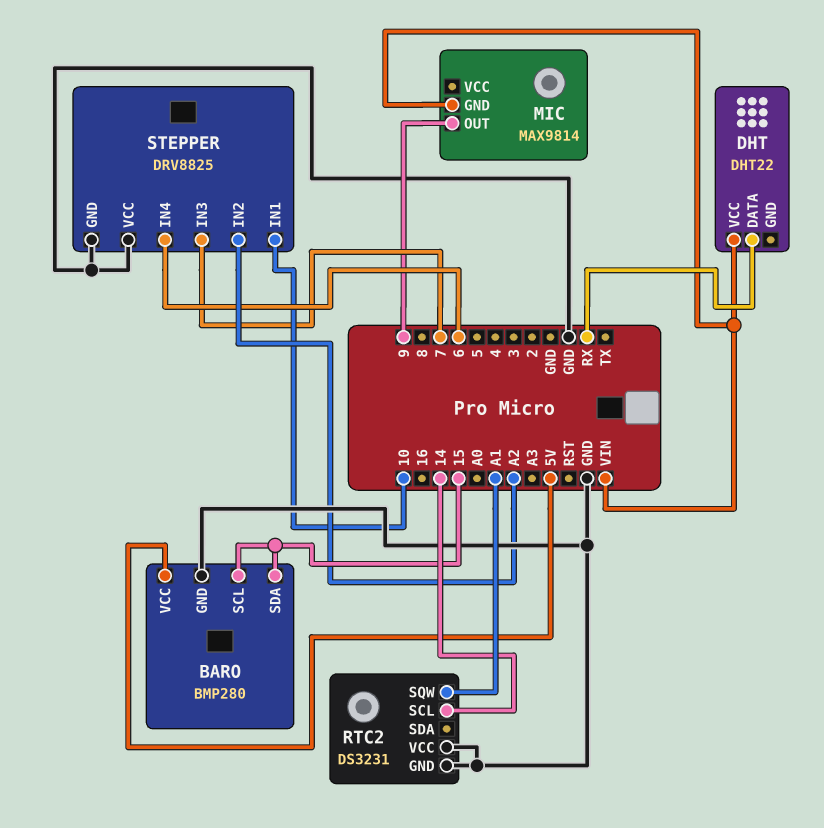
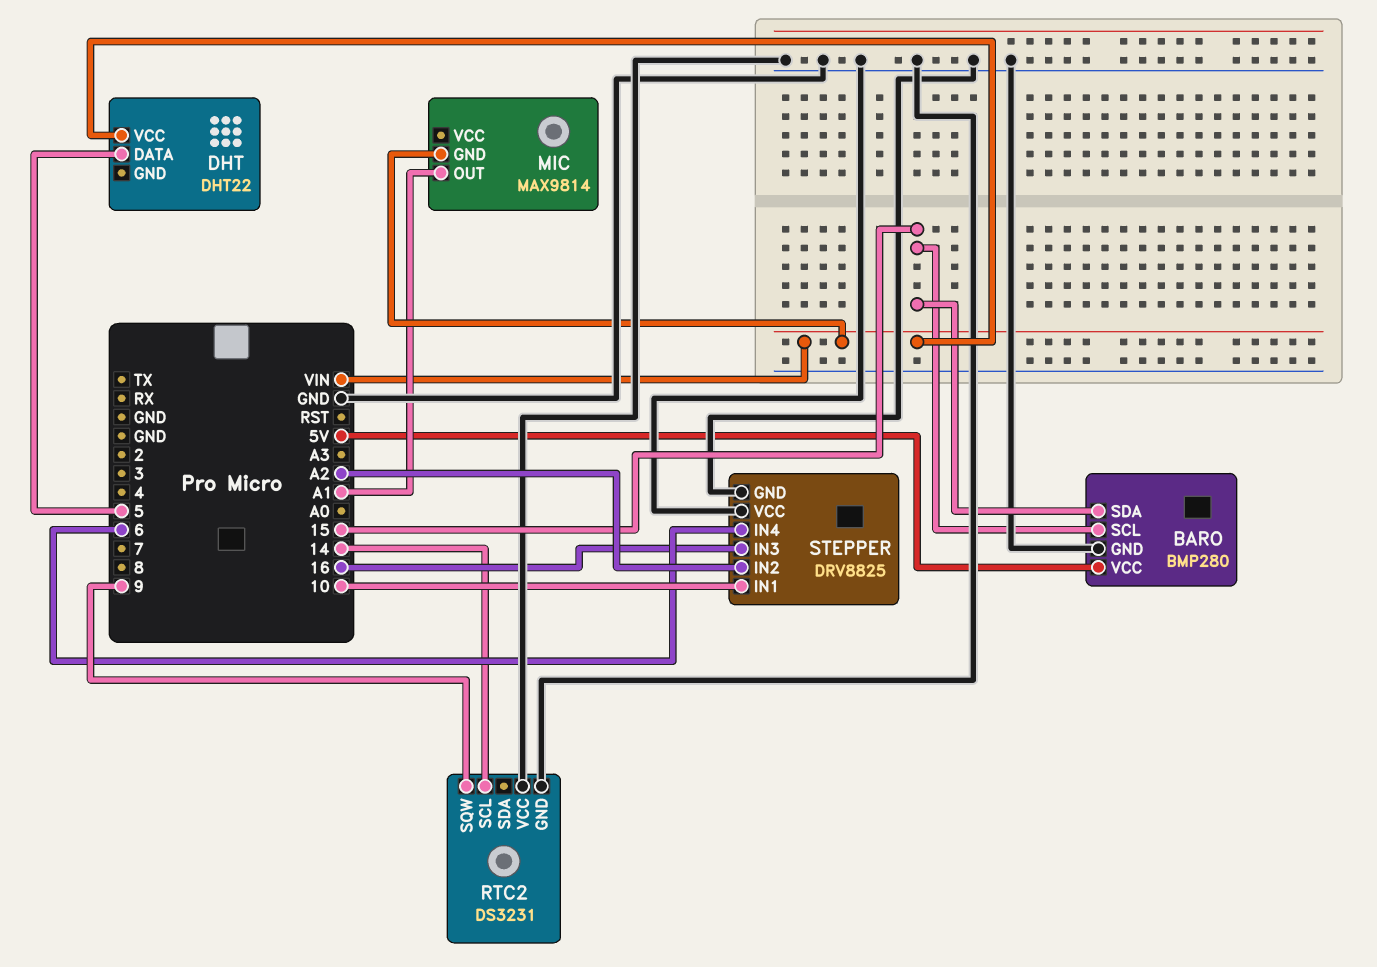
DHT pin DATA: RX -> 5
MIC pin OUT: 9 -> A1
RTC2 pin SQW: A1 -> 9
STEPPER pin IN3: 7 -> 16

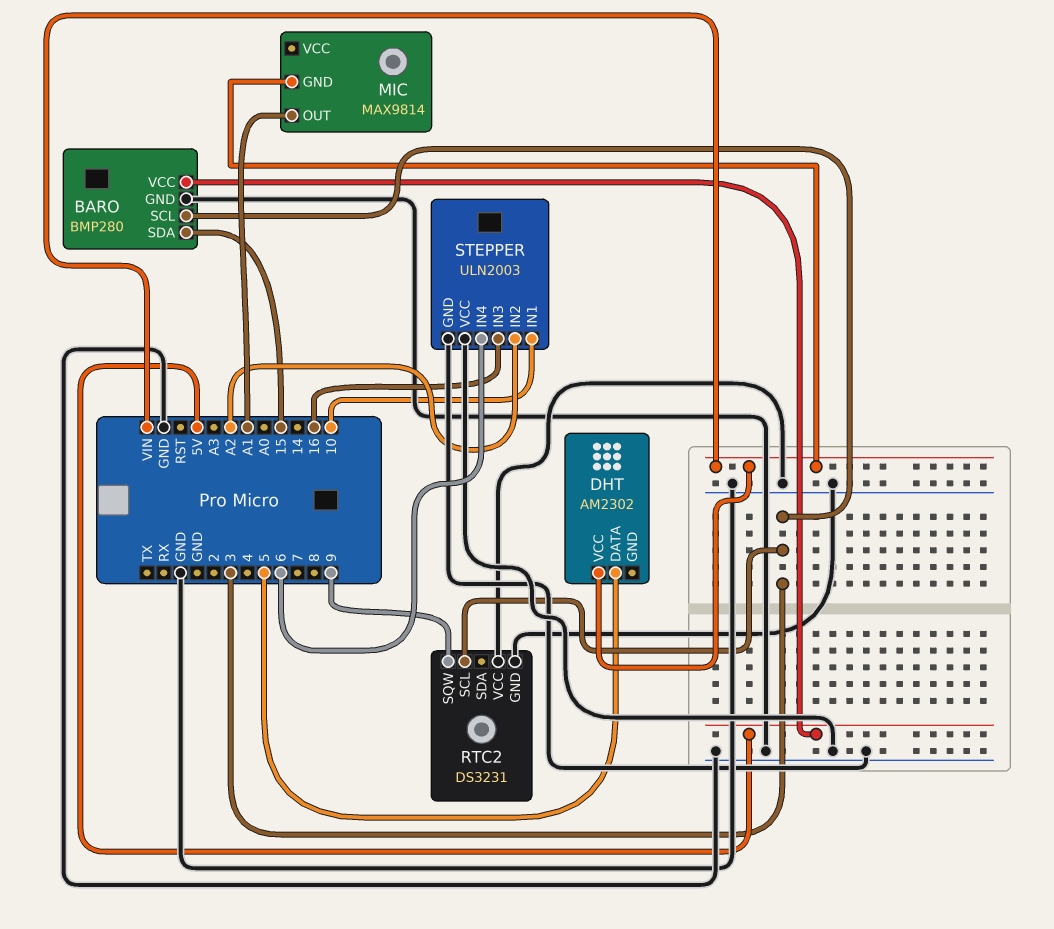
BARO pin SCL: 15 -> 3
DHT: DHT22 -> AM2302
RTC2 pin SCL: 14 -> 3
STEPPER: DRV8825 -> ULN2003

